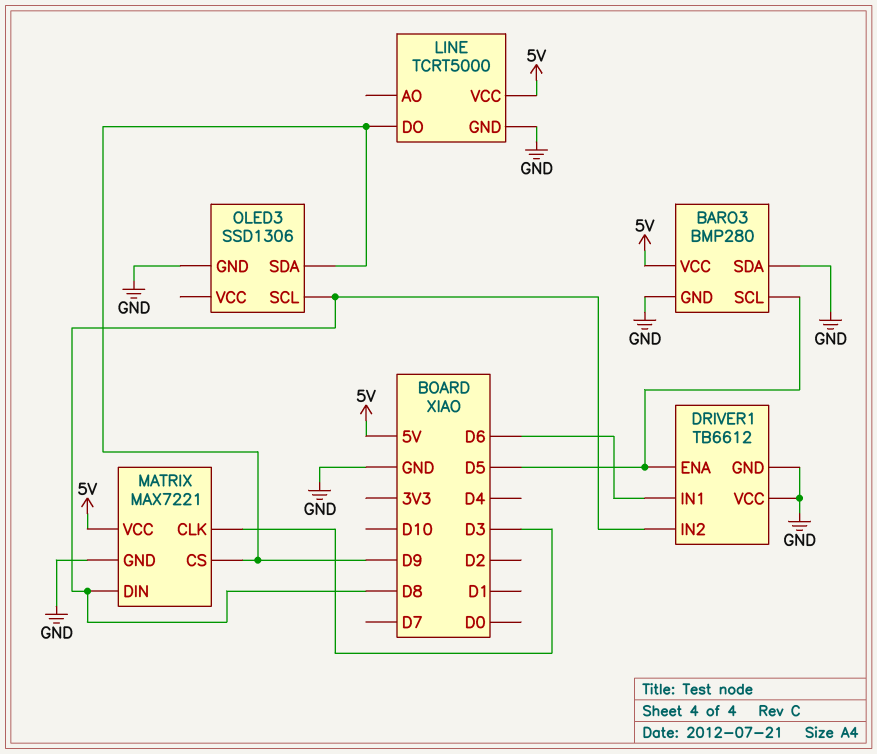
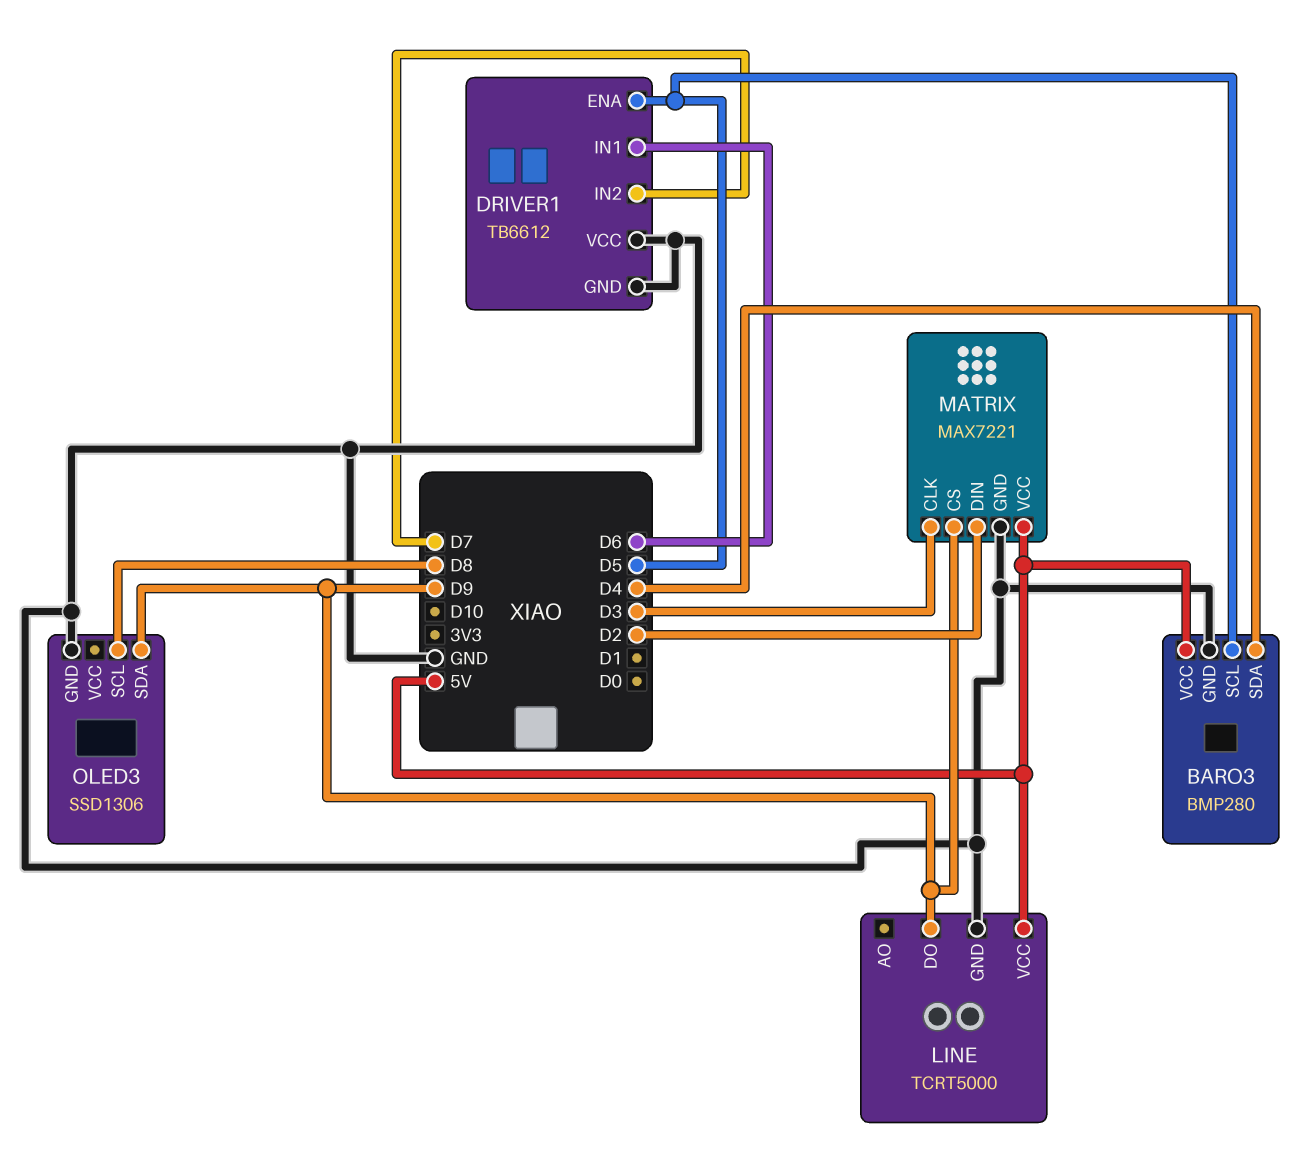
BARO3 pin SDA: GND -> D4
DRIVER1 pin IN2: D8 -> D7
MATRIX pin DIN: D8 -> D2

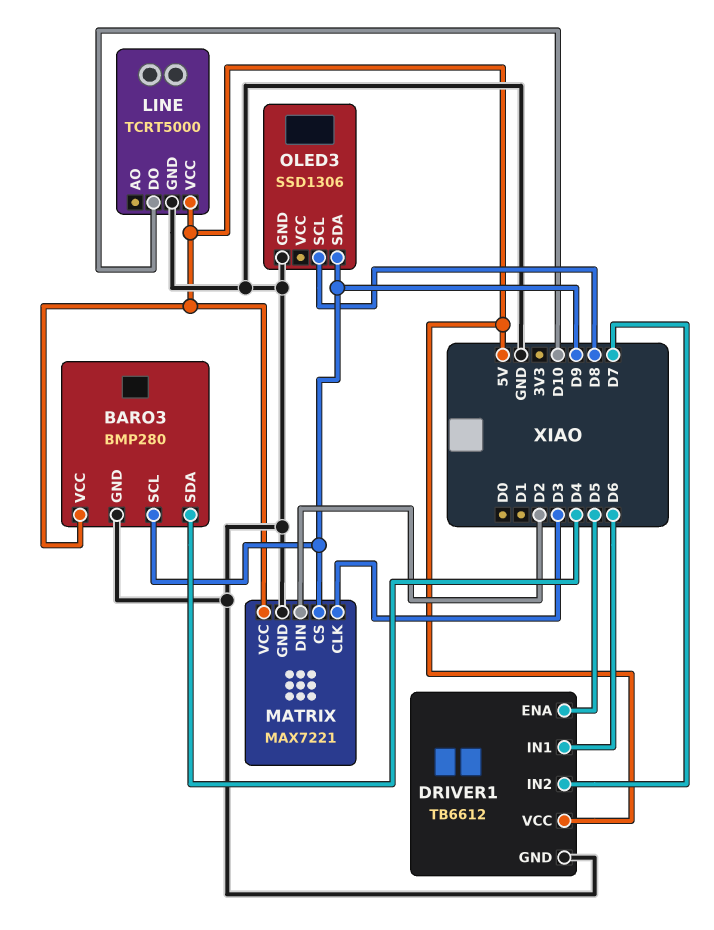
BARO3 pin SCL: D5 -> D9
DRIVER1 pin VCC: GND -> 5V
LINE pin DO: D9 -> D10

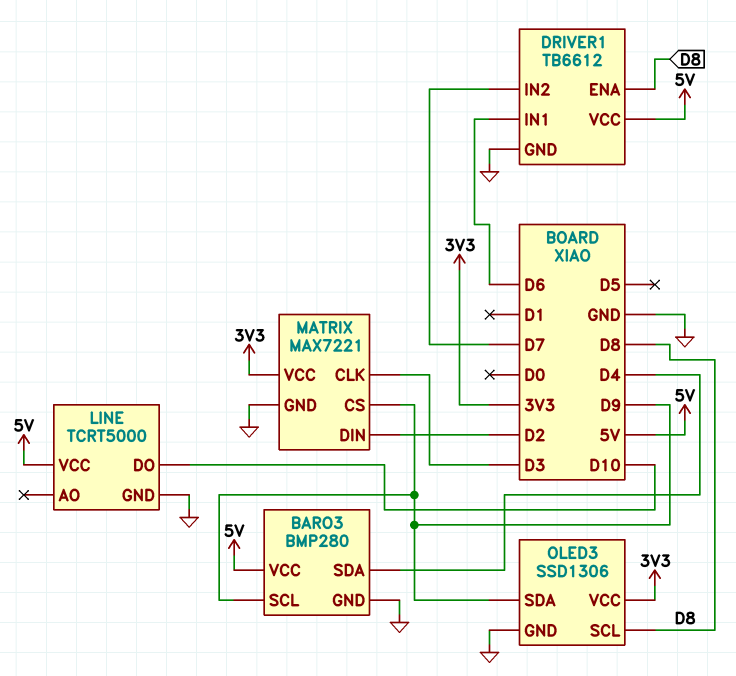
DRIVER1 pin ENA: D5 -> D8
MATRIX pin VCC: 5V -> 3V3
OLED3 pin VCC: none -> 3V3

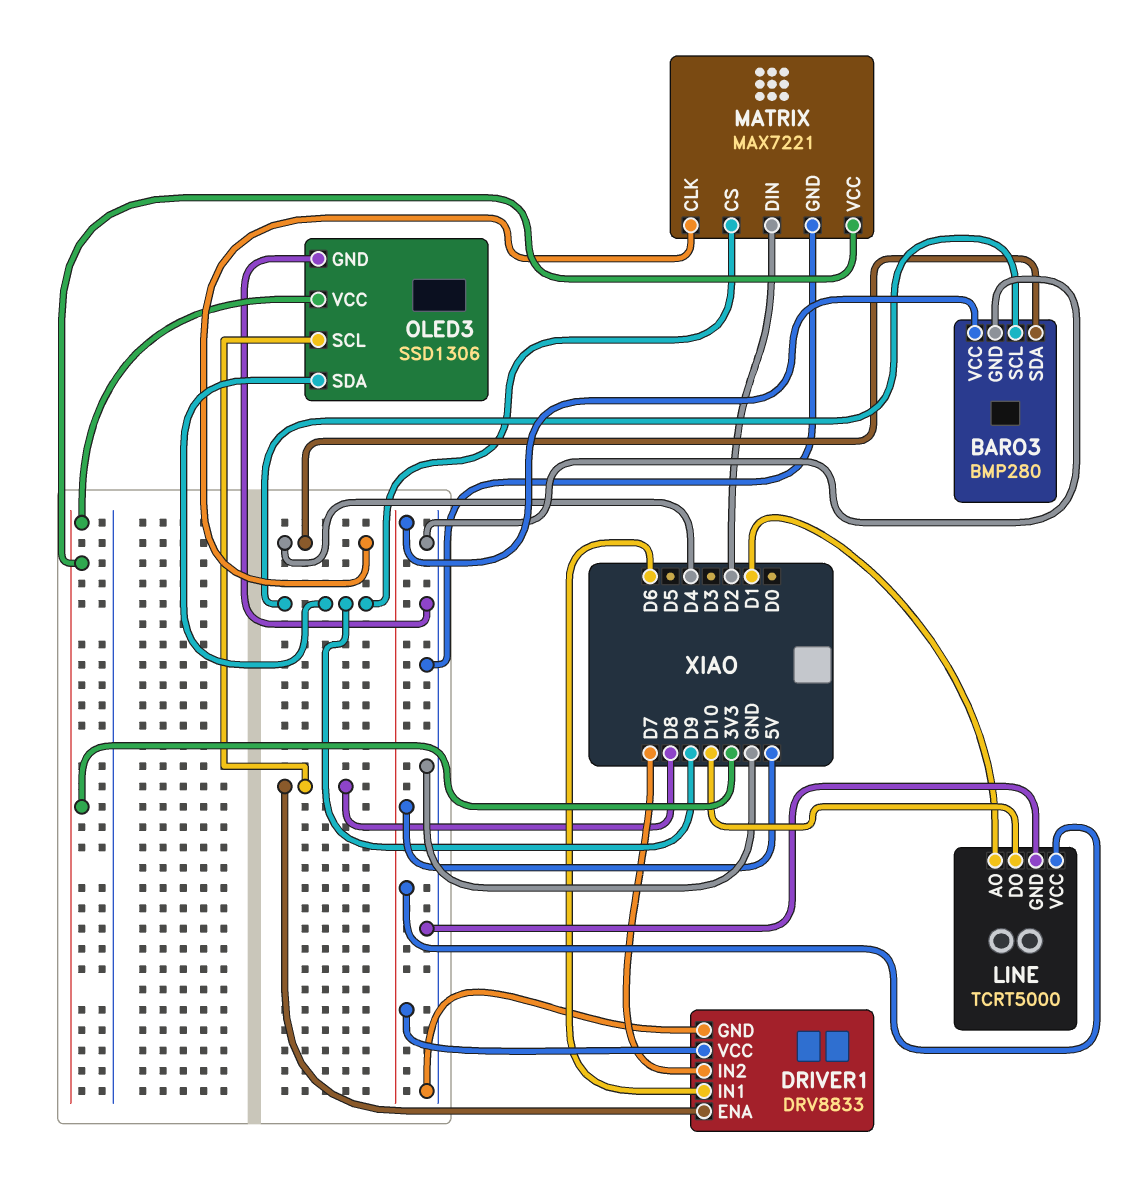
DRIVER1: TB6612 -> DRV8833
LINE pin AO: none -> D1
MATRIX pin CLK: D3 -> D4

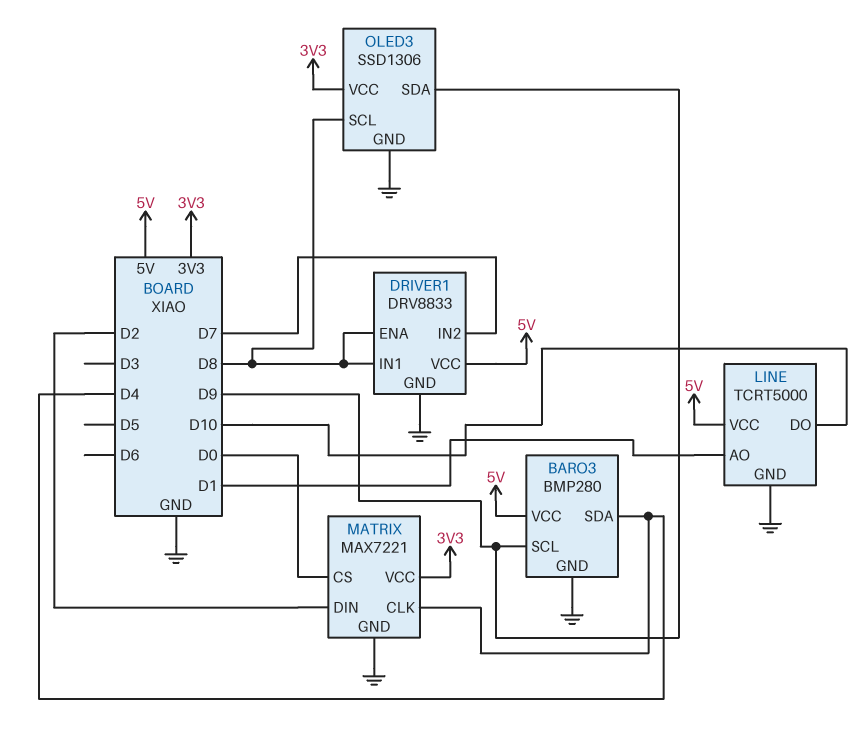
DRIVER1 pin IN1: D6 -> D8
MATRIX pin CS: D9 -> D0

